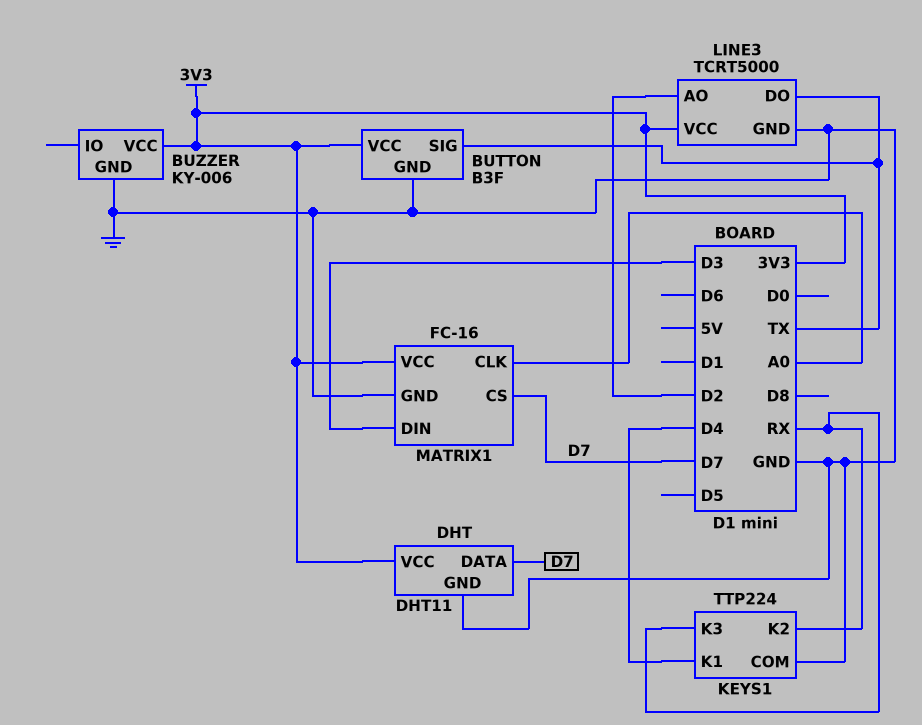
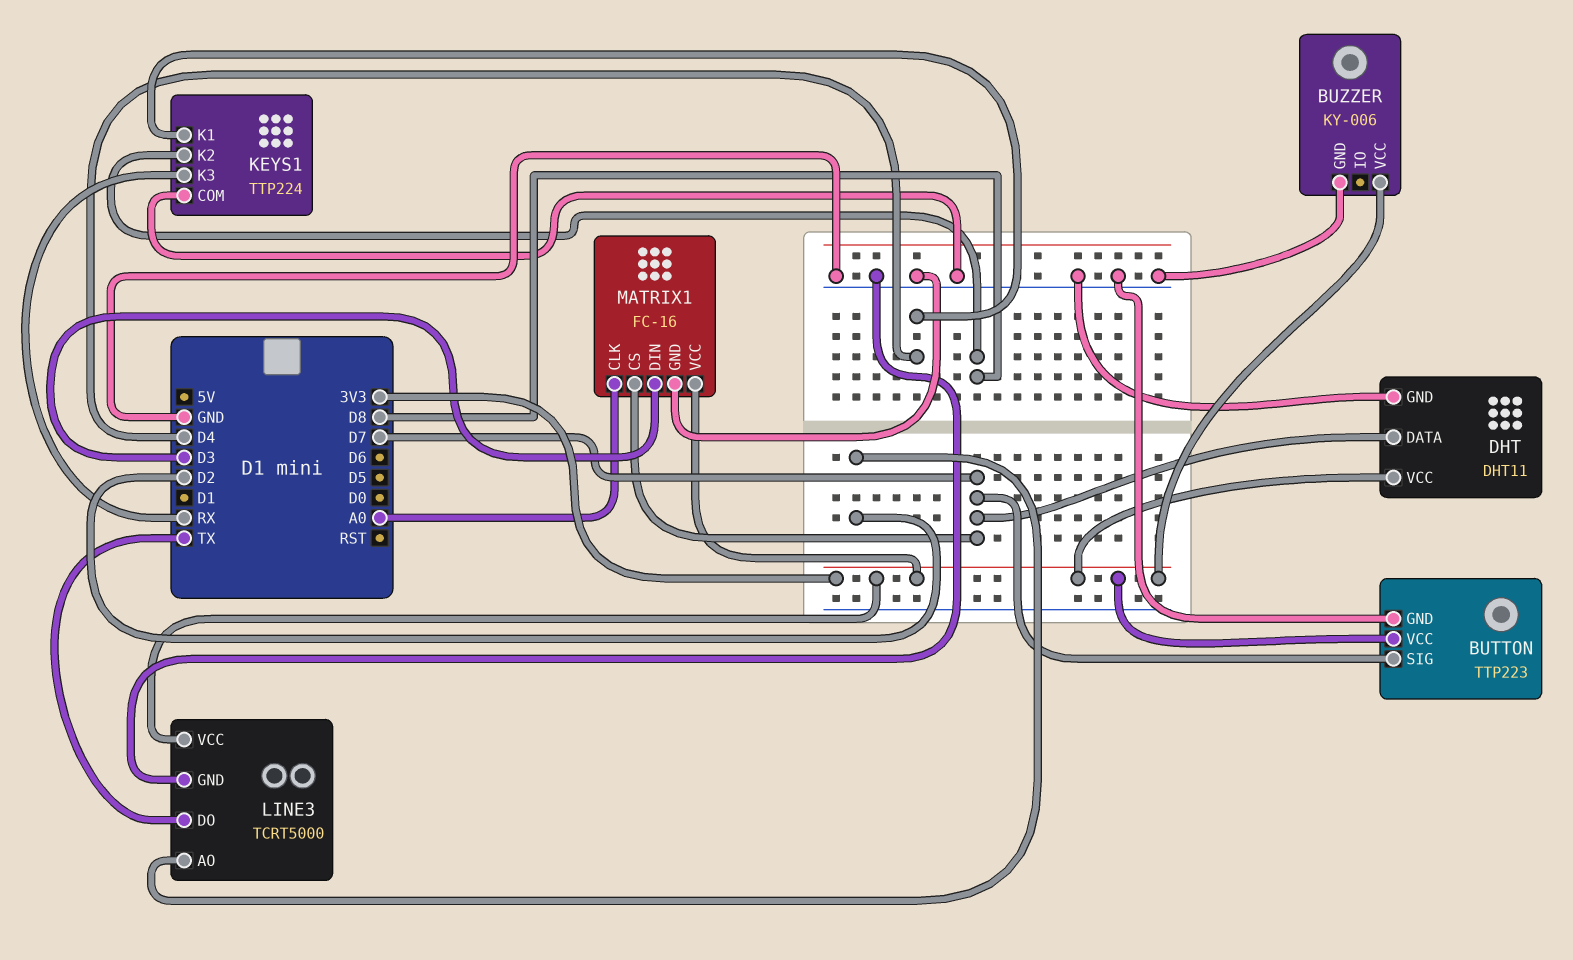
BUTTON: B3F -> TTP223
BUTTON pin SIG: TX -> D7
KEYS1 pin K2: RX -> D8

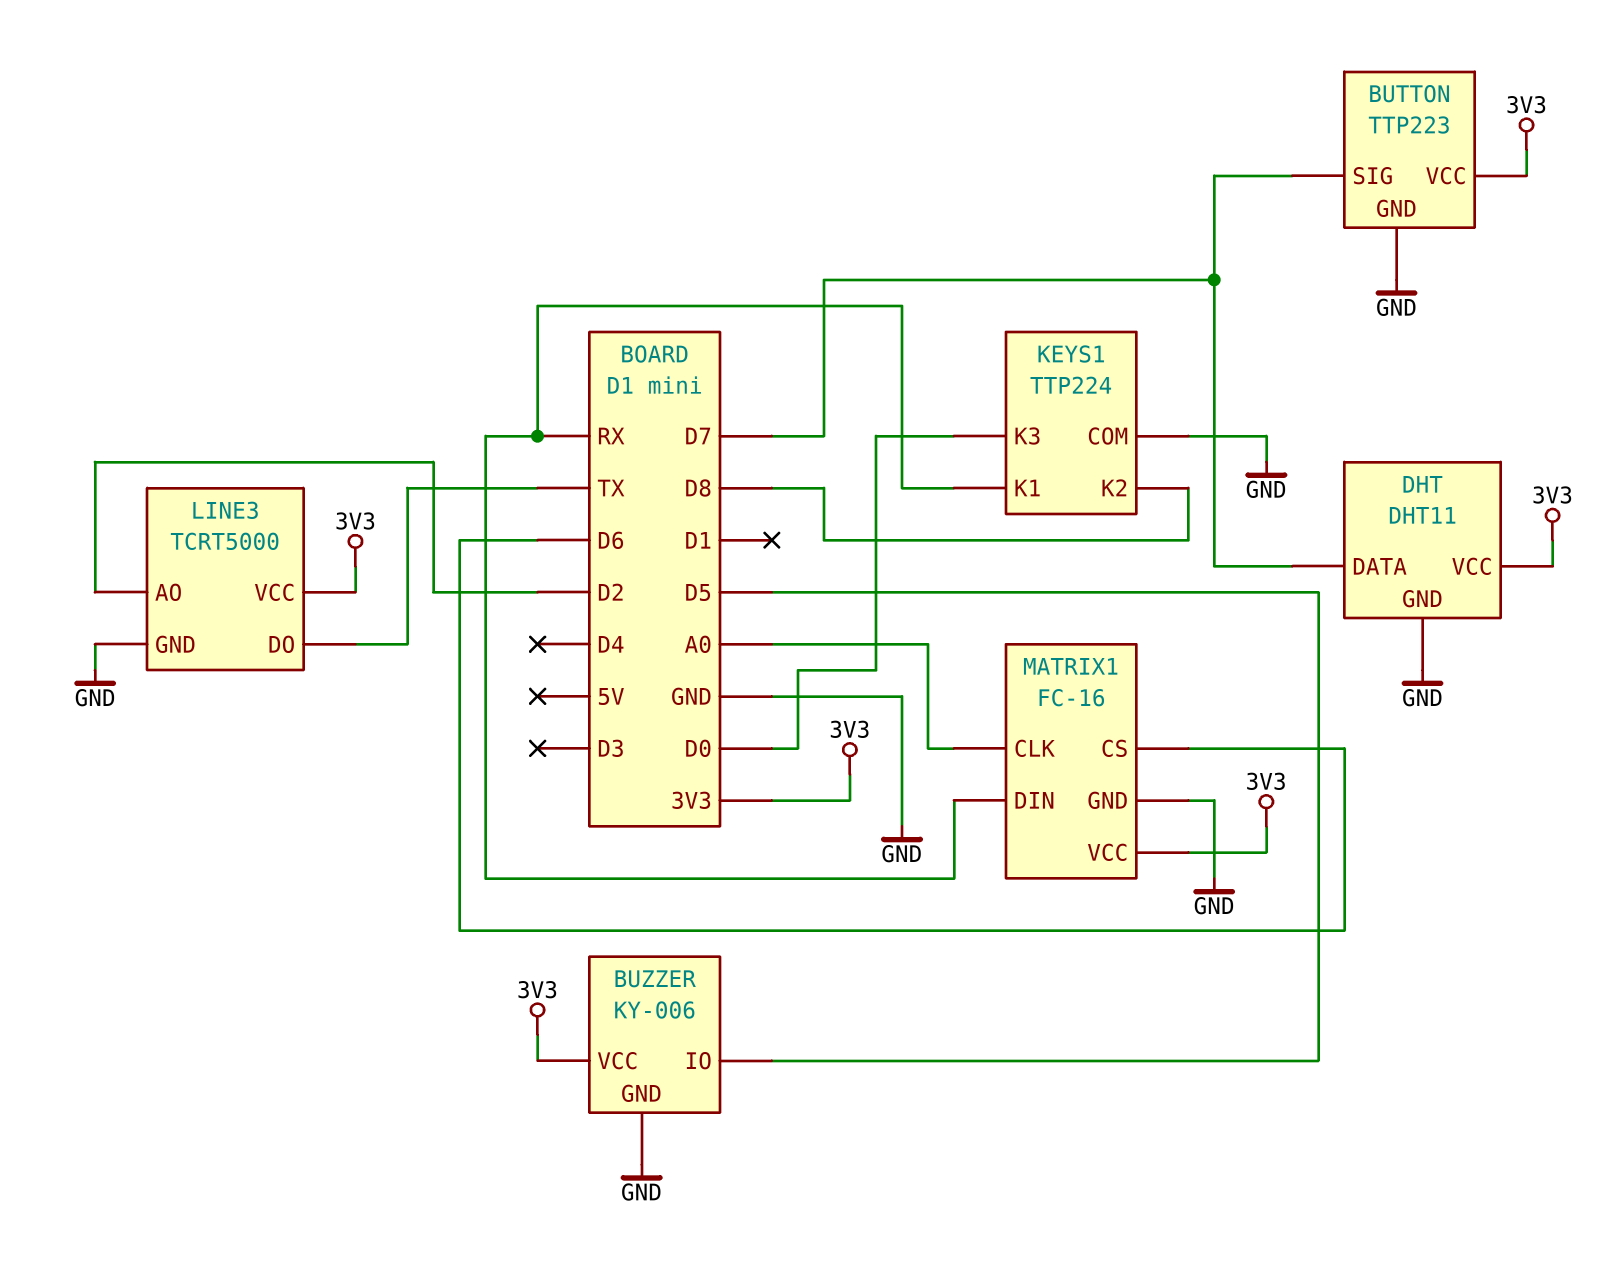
BUZZER pin IO: none -> D5
KEYS1 pin K1: D4 -> RX
KEYS1 pin K3: RX -> D0
MATRIX1 pin CS: D7 -> D6
MATRIX1 pin DIN: D3 -> RX

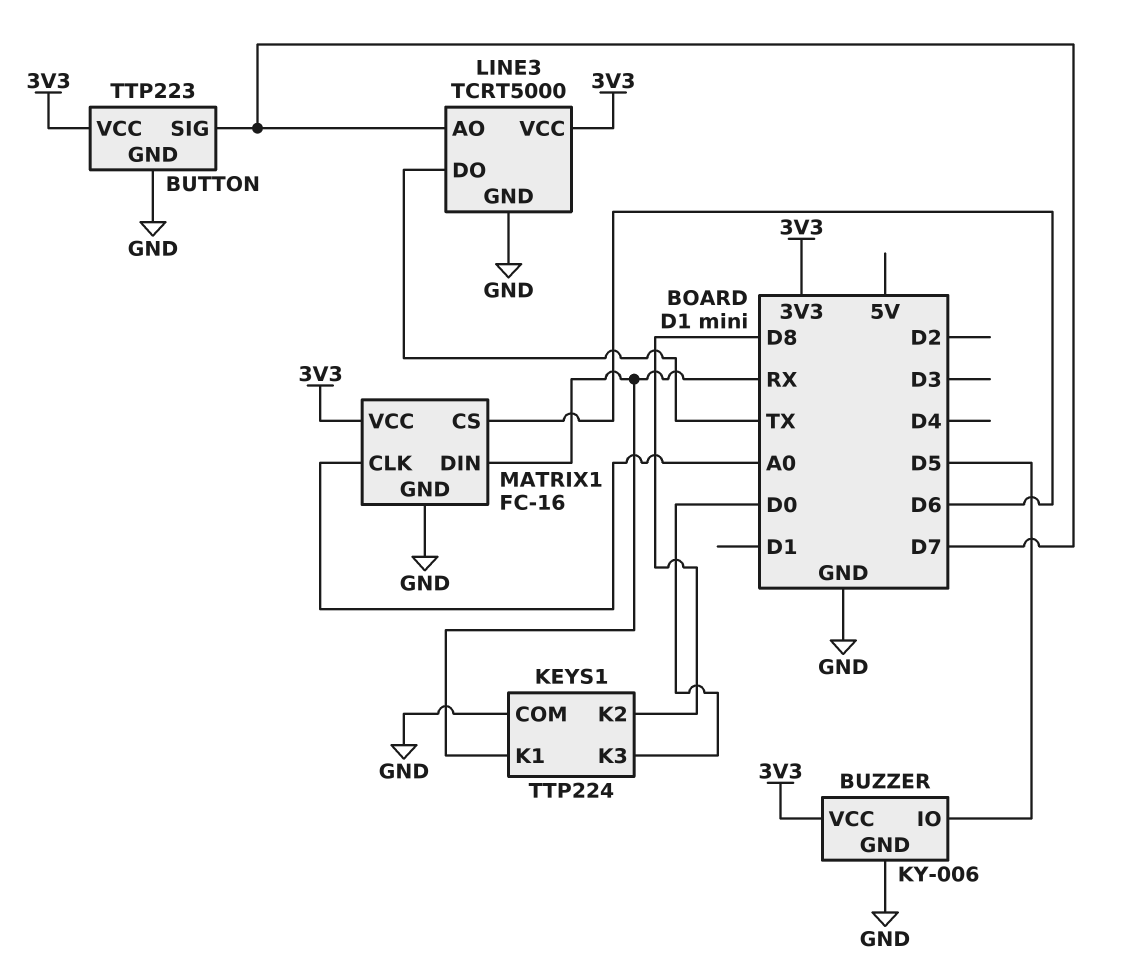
DHT: DHT11 -> none
DHT pin DATA: D7 -> none
DHT pin GND: GND -> none
DHT pin VCC: 3V3 -> none
LINE3 pin AO: D2 -> D7

